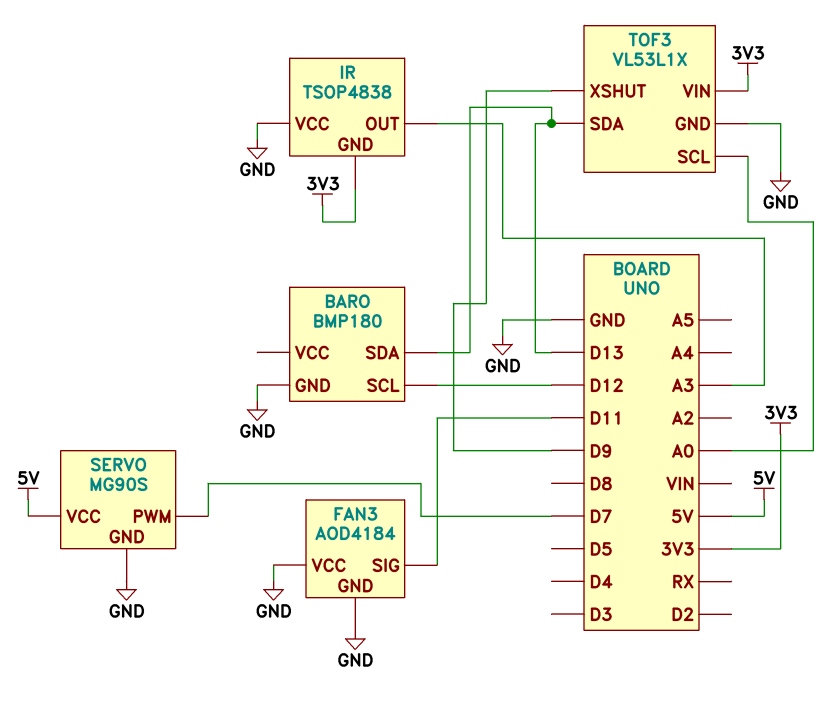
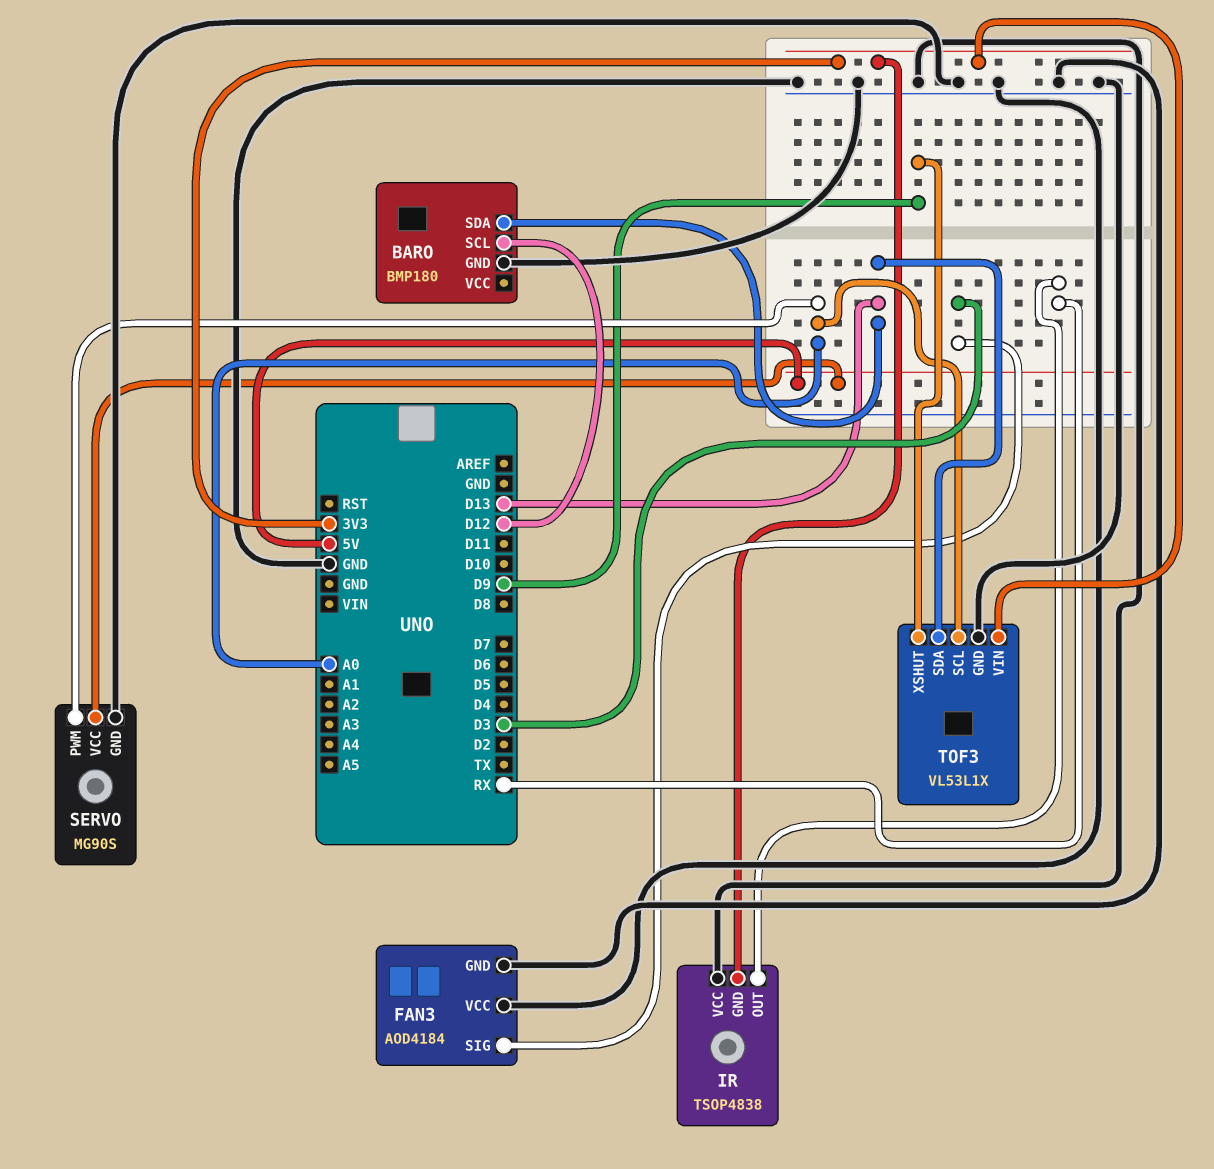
FAN3 pin SIG: D11 -> D3
IR pin OUT: A3 -> RX
SERVO pin PWM: D7 -> A0

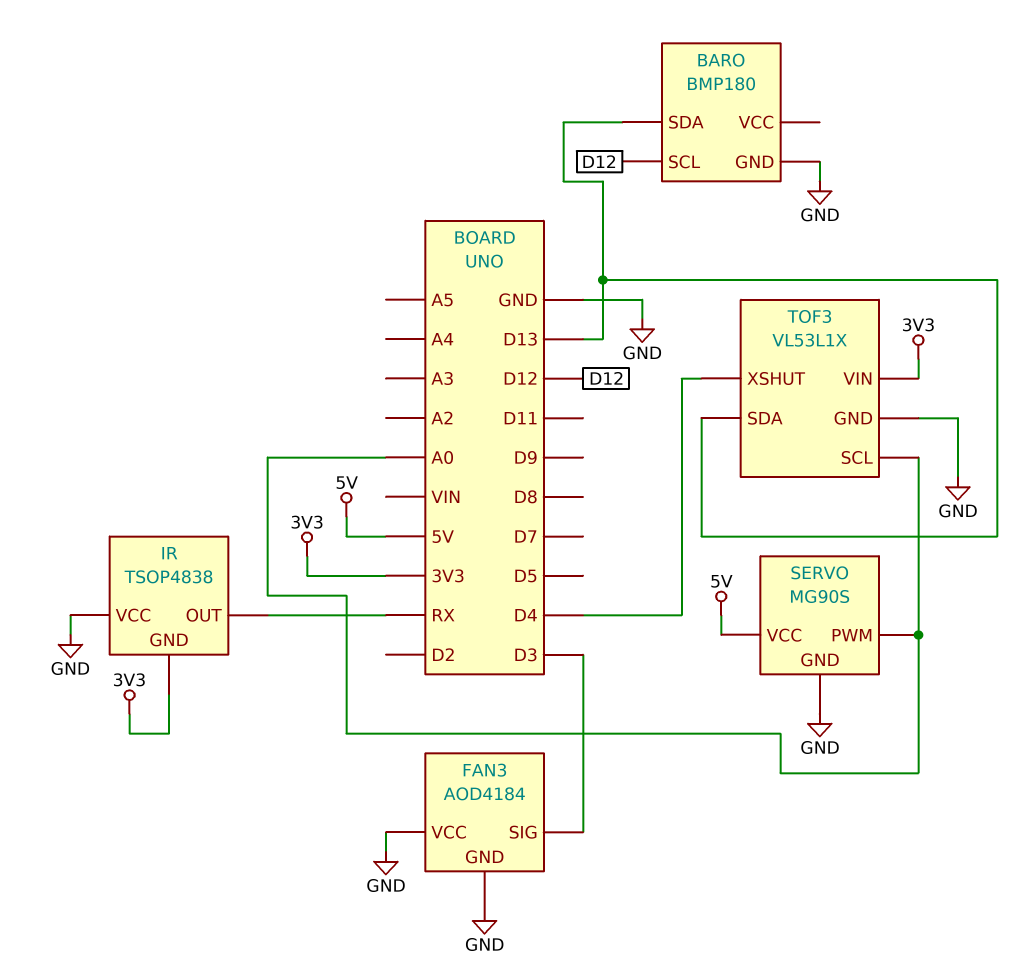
TOF3 pin XSHUT: D9 -> D4

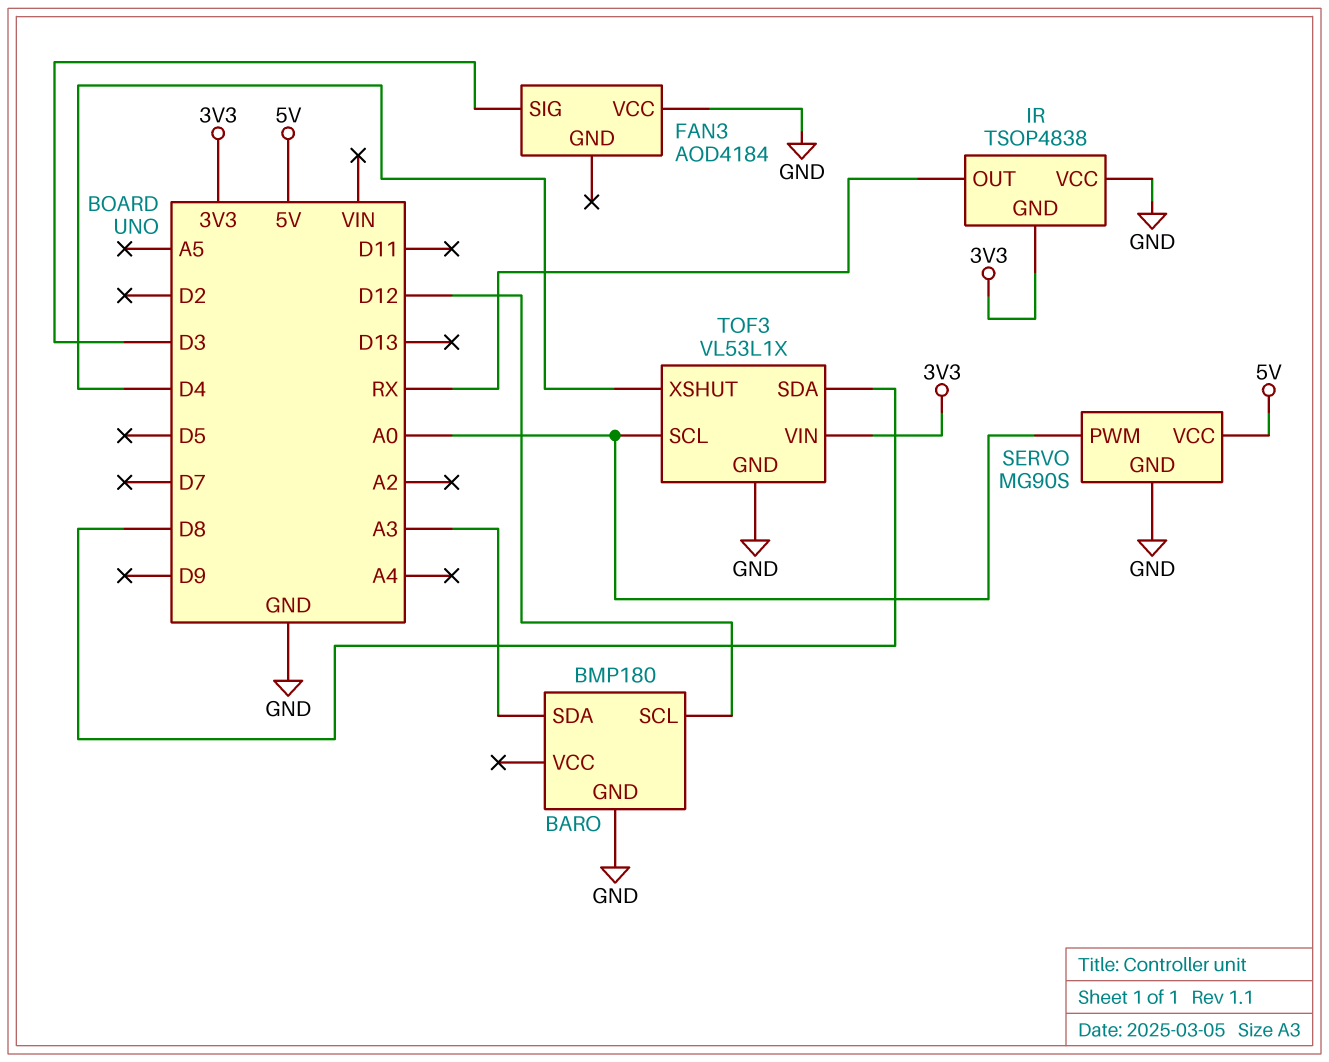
BARO pin SDA: D13 -> A3
FAN3 pin GND: GND -> none
TOF3 pin SDA: D13 -> D8

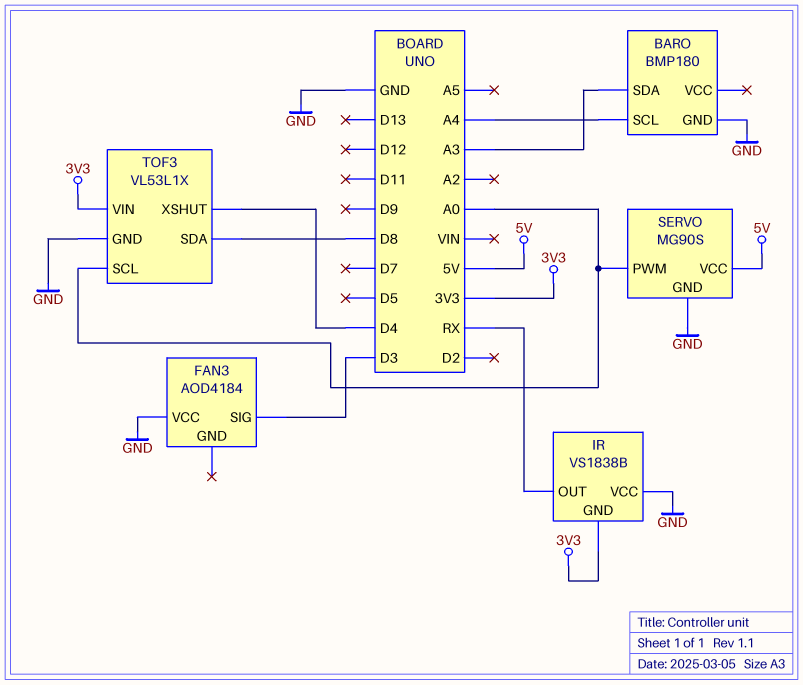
BARO pin SCL: D12 -> A4
IR: TSOP4838 -> VS1838B

